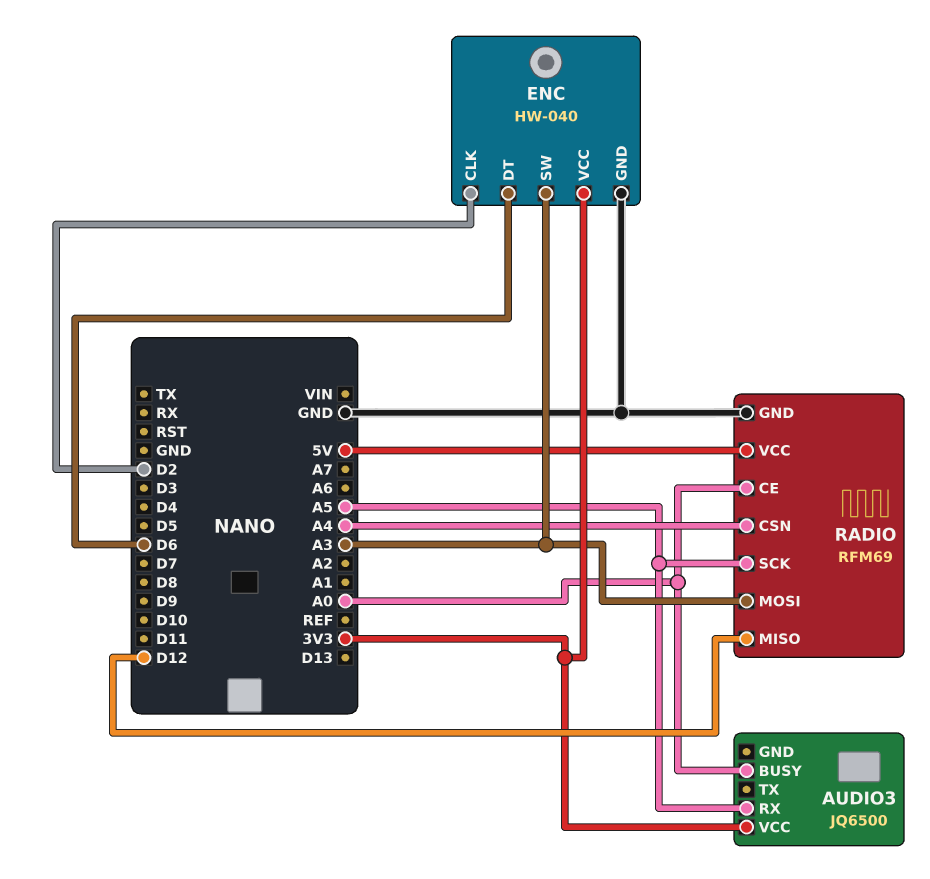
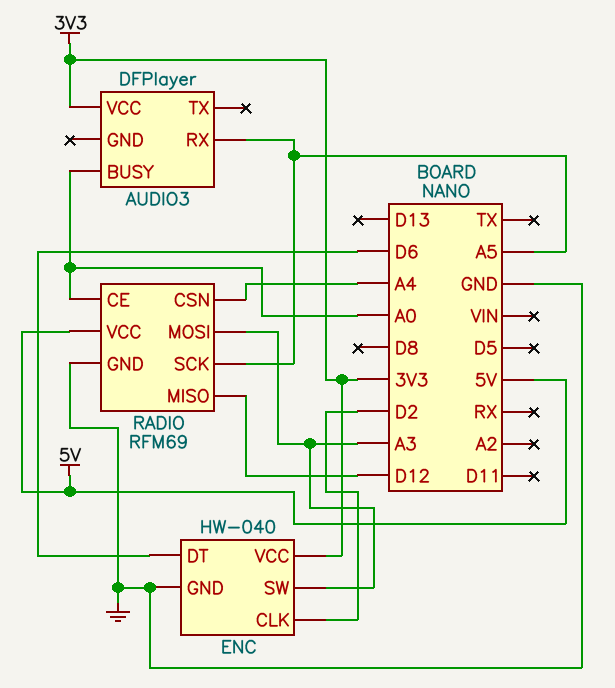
AUDIO3: JQ6500 -> DFPlayer

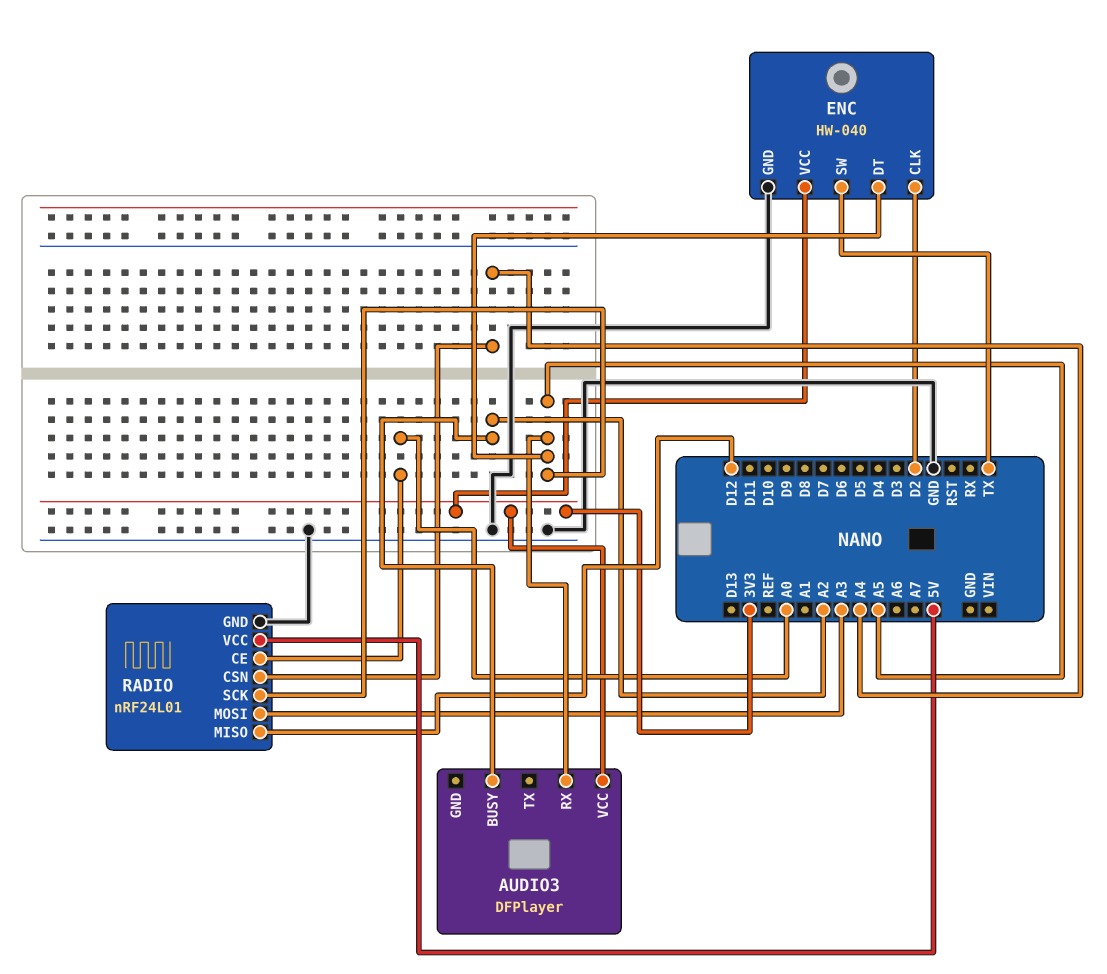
AUDIO3 pin BUSY: A0 -> A2
ENC pin DT: D6 -> A5
ENC pin SW: A3 -> TX
RADIO: RFM69 -> nRF24L01

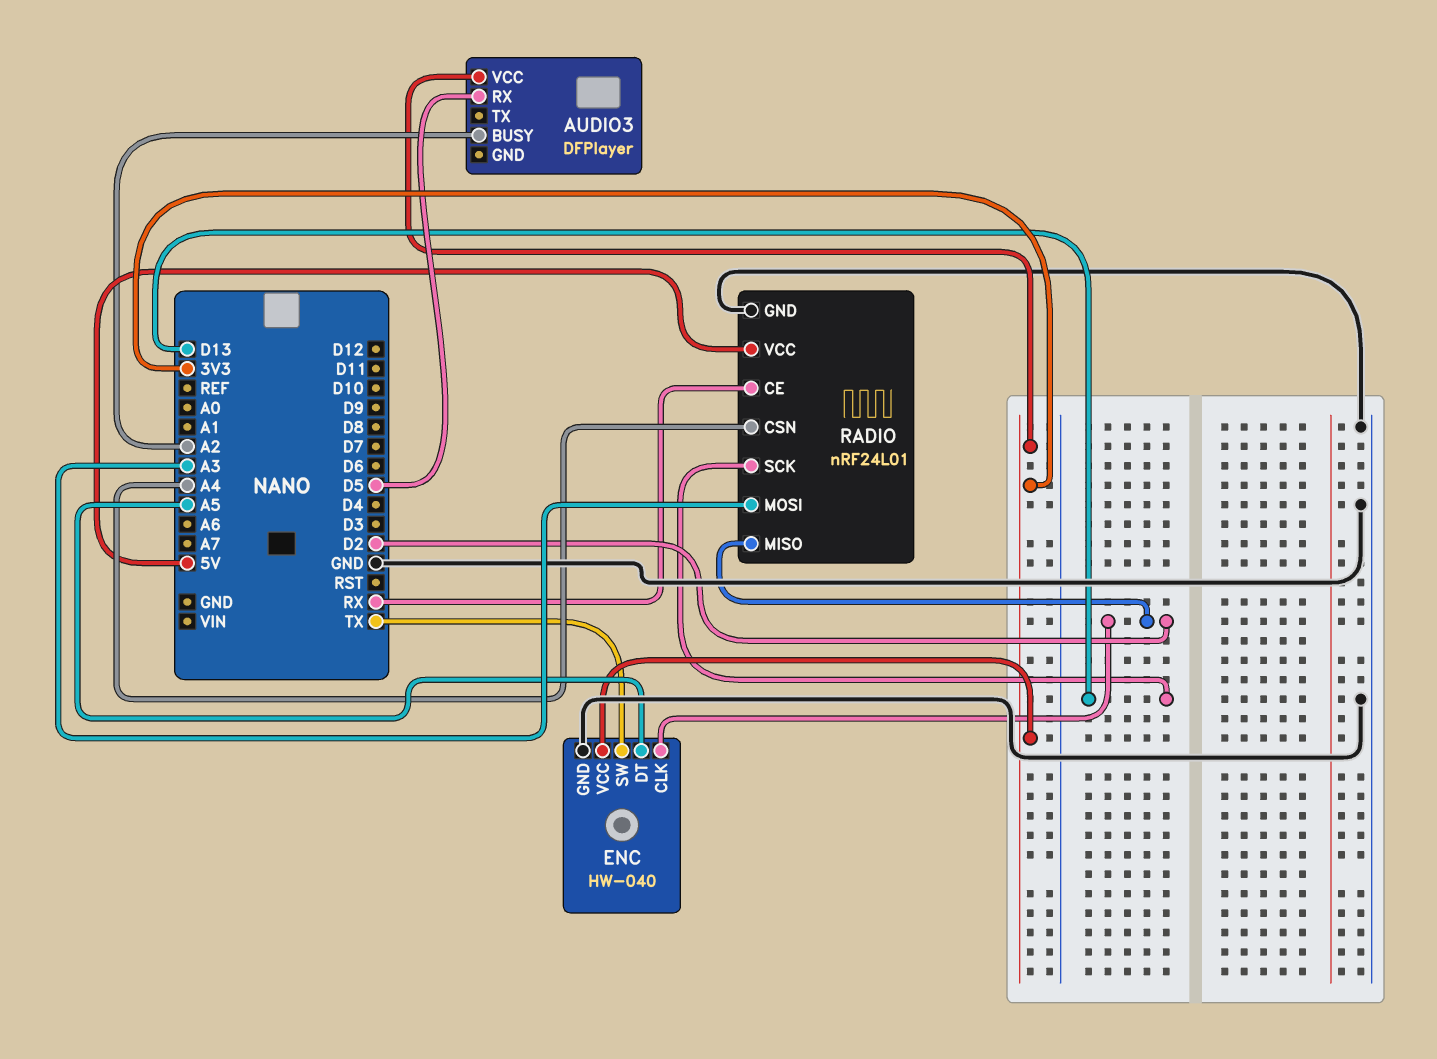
AUDIO3 pin RX: A5 -> D5
RADIO pin CE: A0 -> RX
RADIO pin MISO: D12 -> D2
RADIO pin SCK: A5 -> D13

